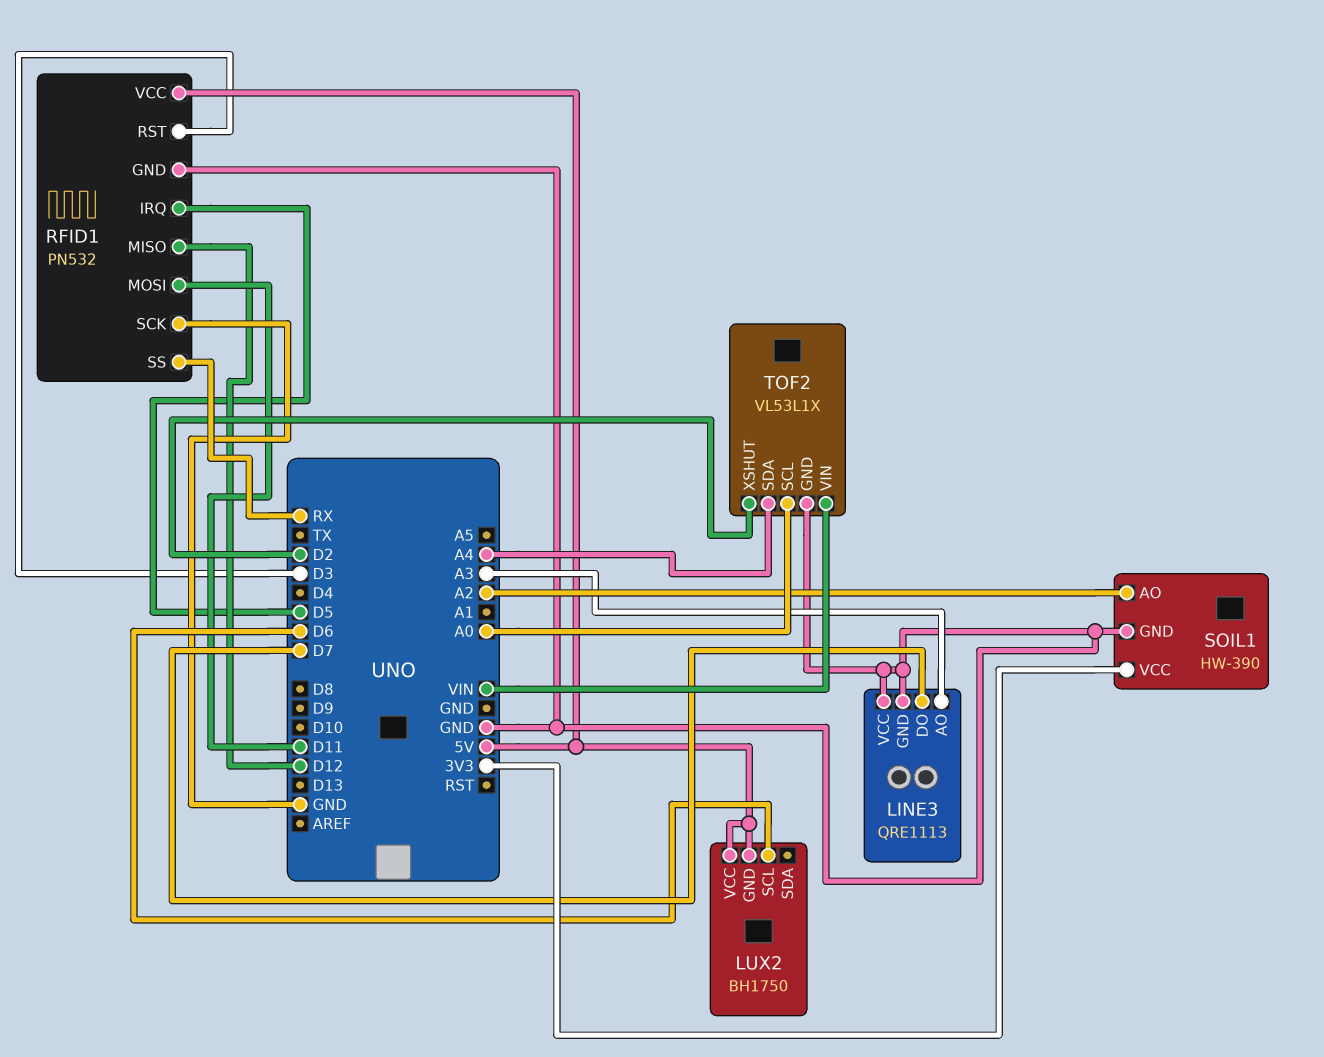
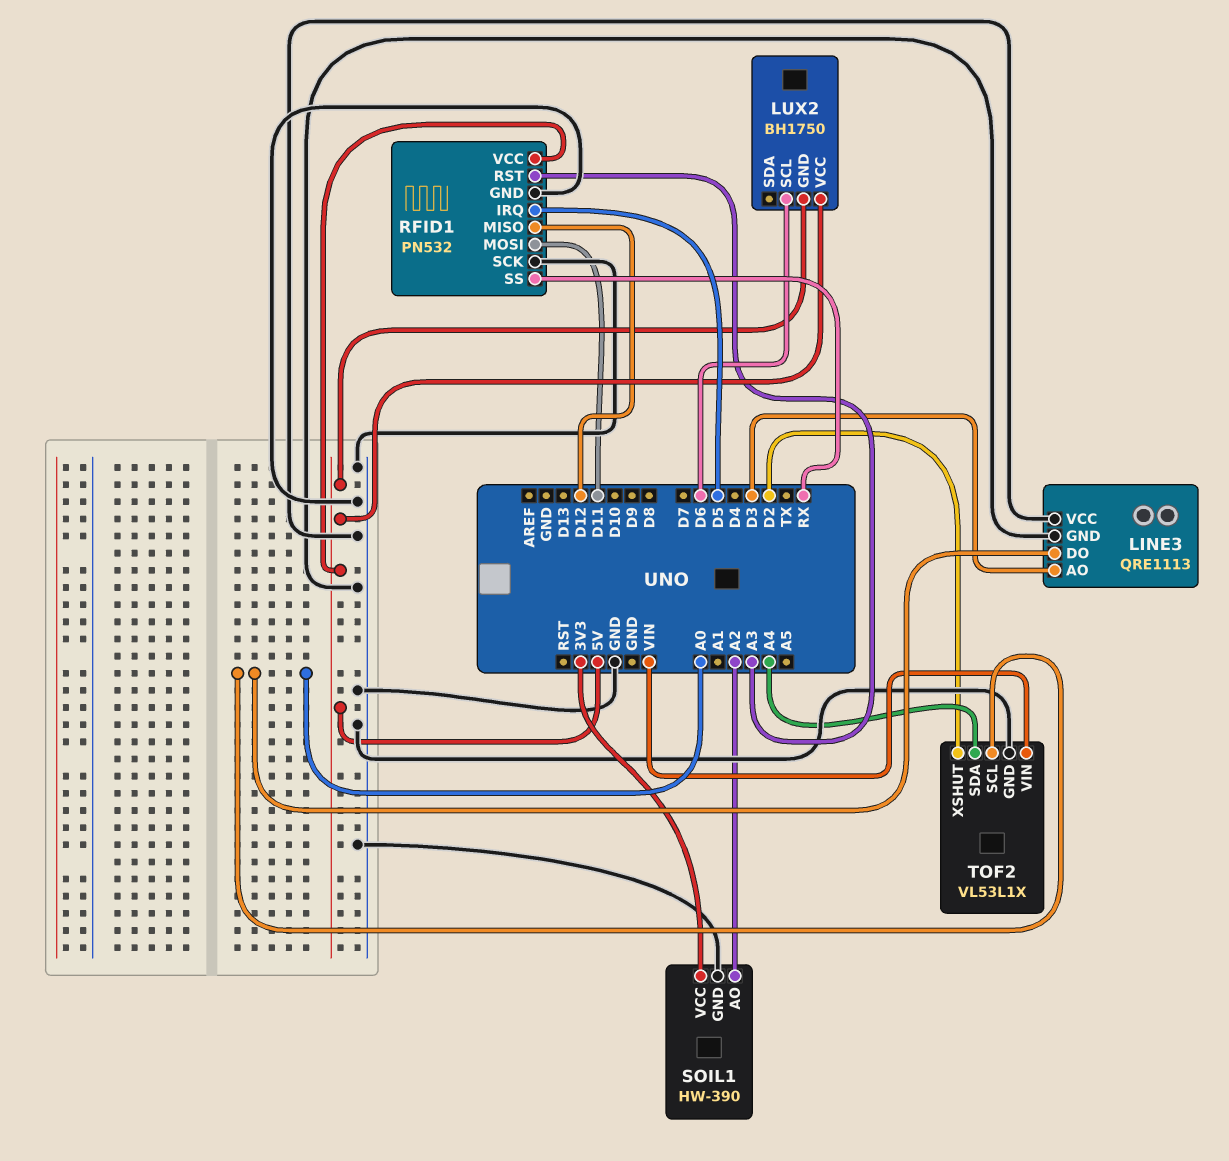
LINE3 pin AO: A3 -> D3
LINE3 pin DO: D7 -> A0
RFID1 pin RST: D3 -> A3

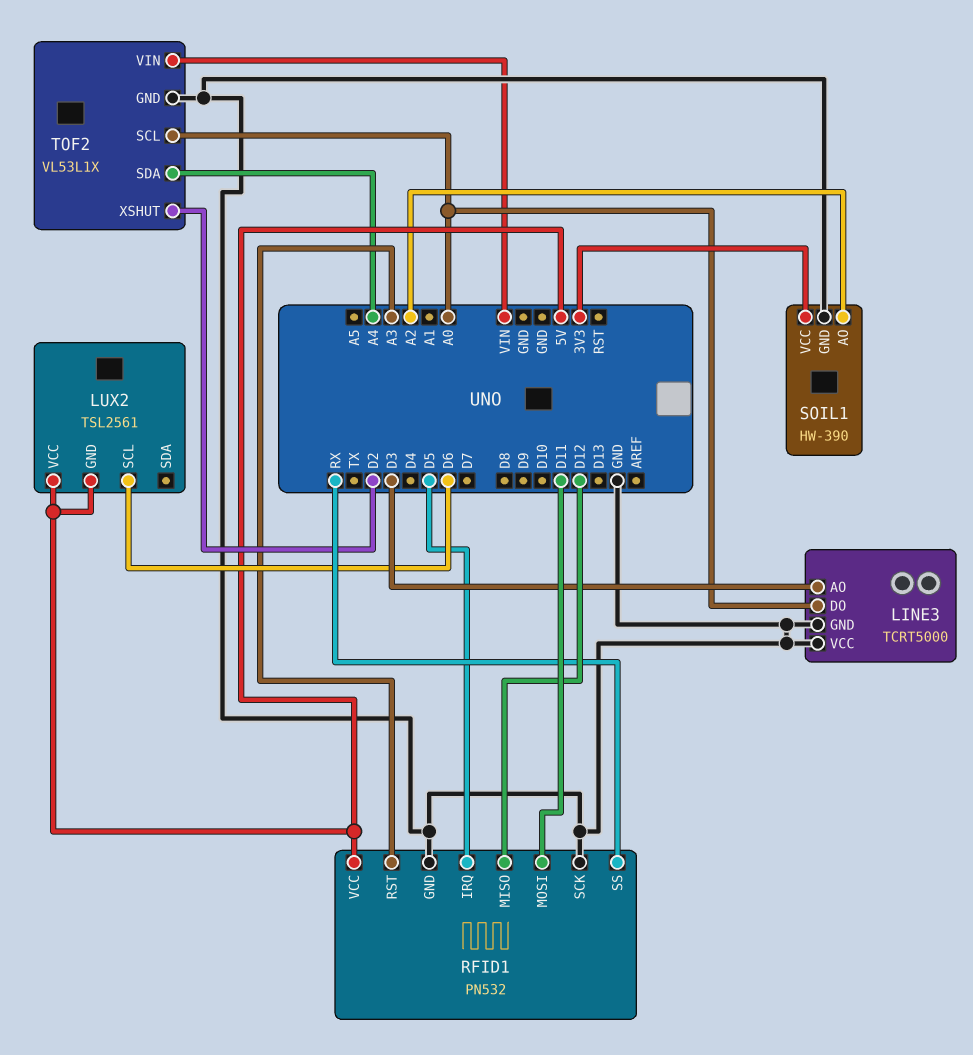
LINE3: QRE1113 -> TCRT5000
LUX2: BH1750 -> TSL2561

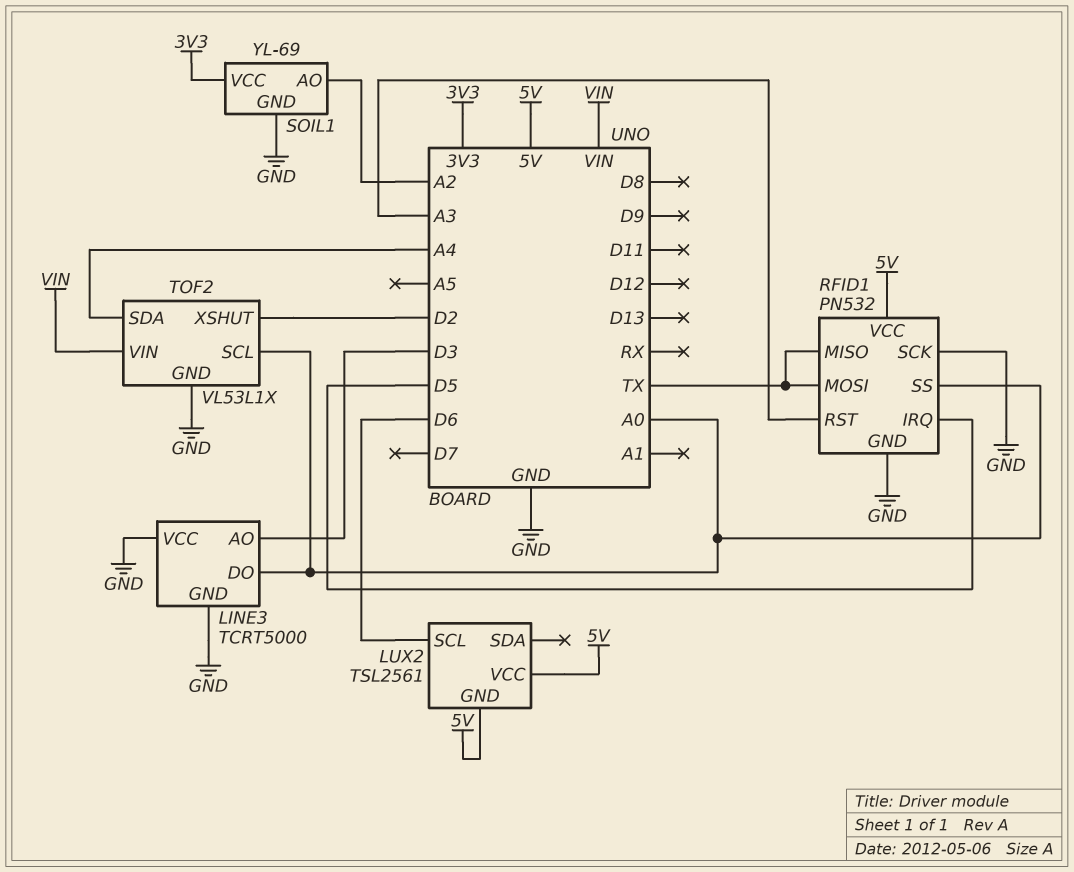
RFID1 pin MISO: D12 -> TX
RFID1 pin MOSI: D11 -> TX
RFID1 pin SS: RX -> A0
SOIL1: HW-390 -> YL-69

